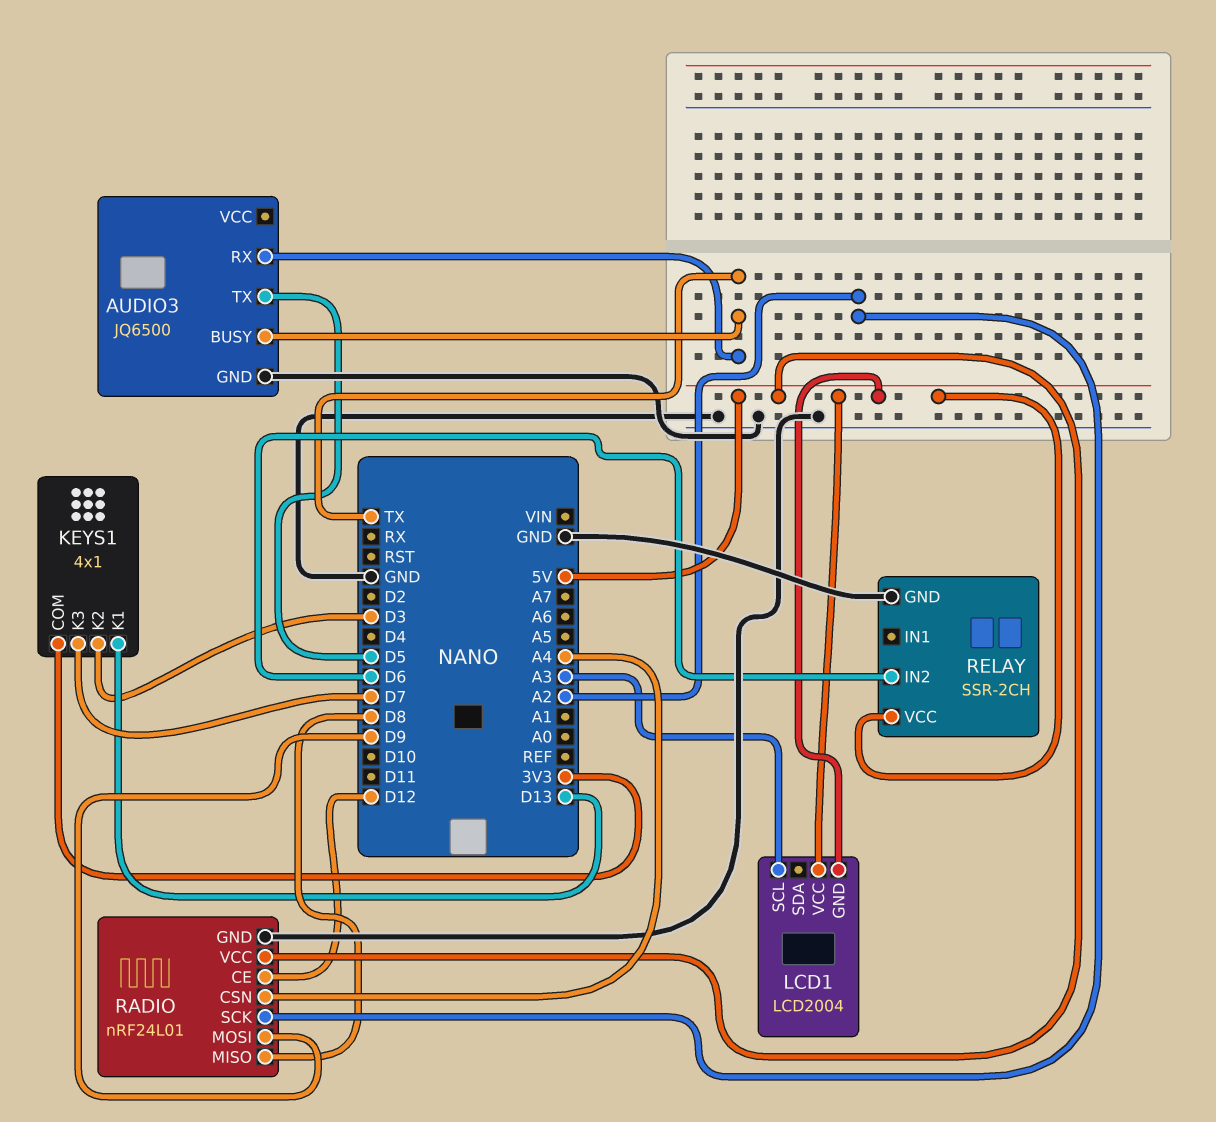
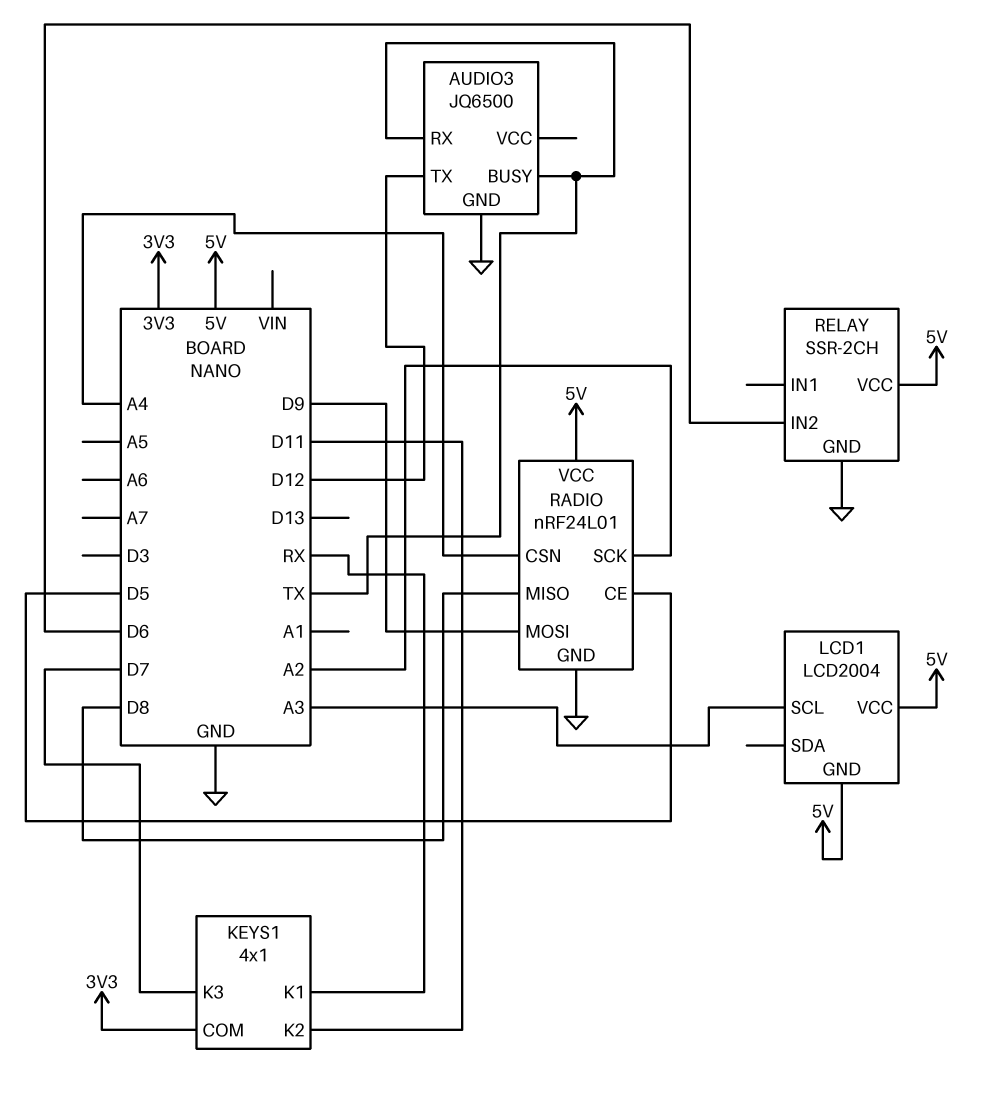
AUDIO3 pin TX: D5 -> D12
KEYS1 pin K1: D13 -> RX
KEYS1 pin K2: D3 -> D11
RADIO pin CE: D12 -> D5

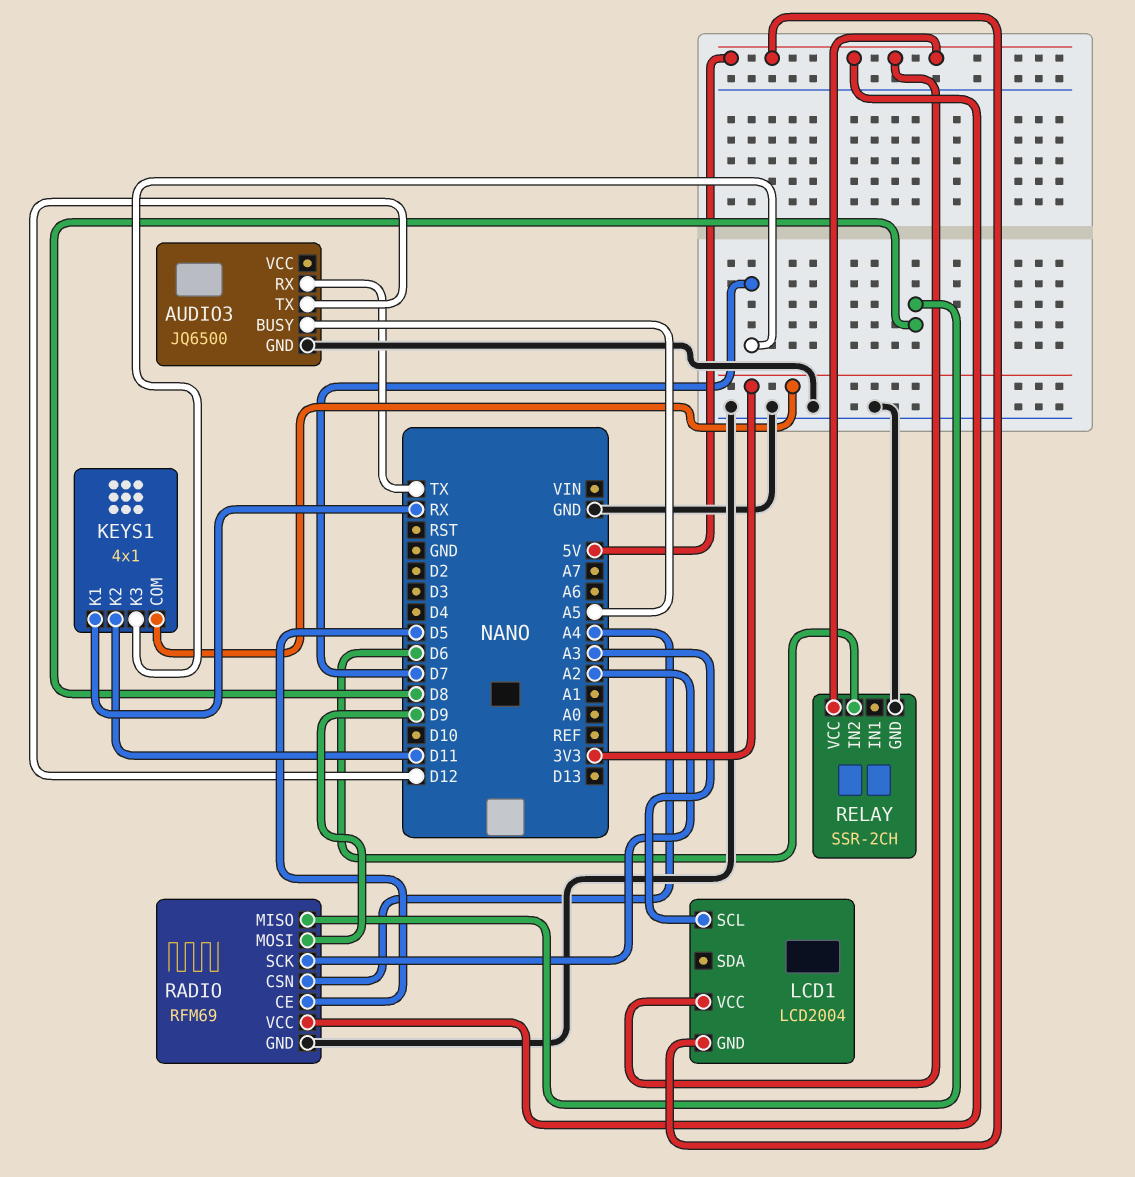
AUDIO3 pin BUSY: TX -> A5
RADIO: nRF24L01 -> RFM69

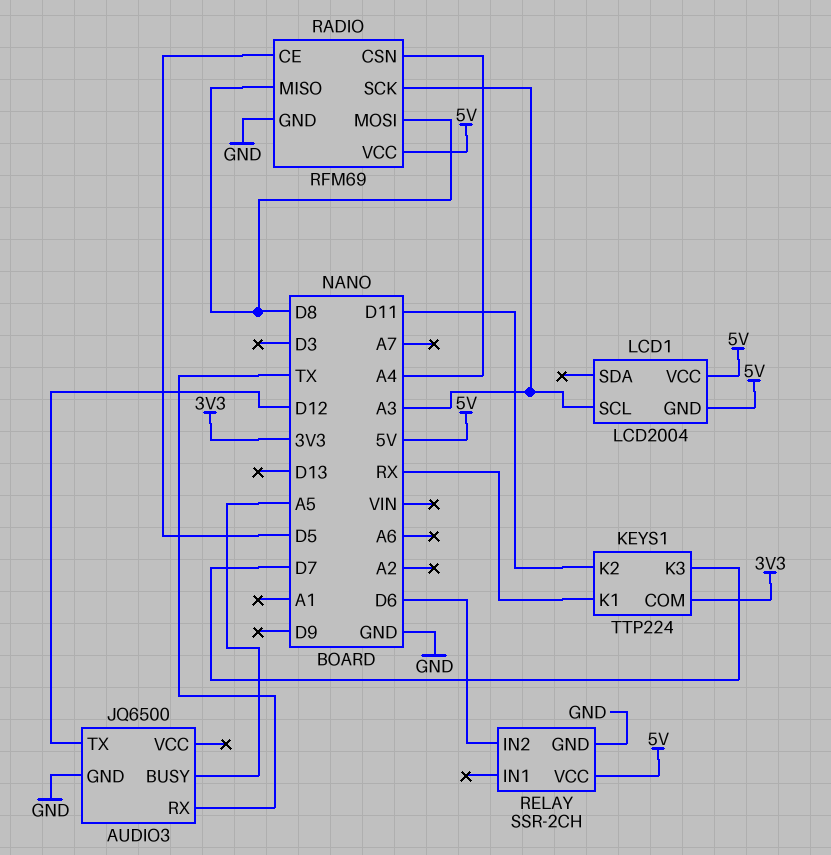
KEYS1: 4x1 -> TTP224
RADIO pin MOSI: D9 -> D8
RADIO pin SCK: A2 -> A3

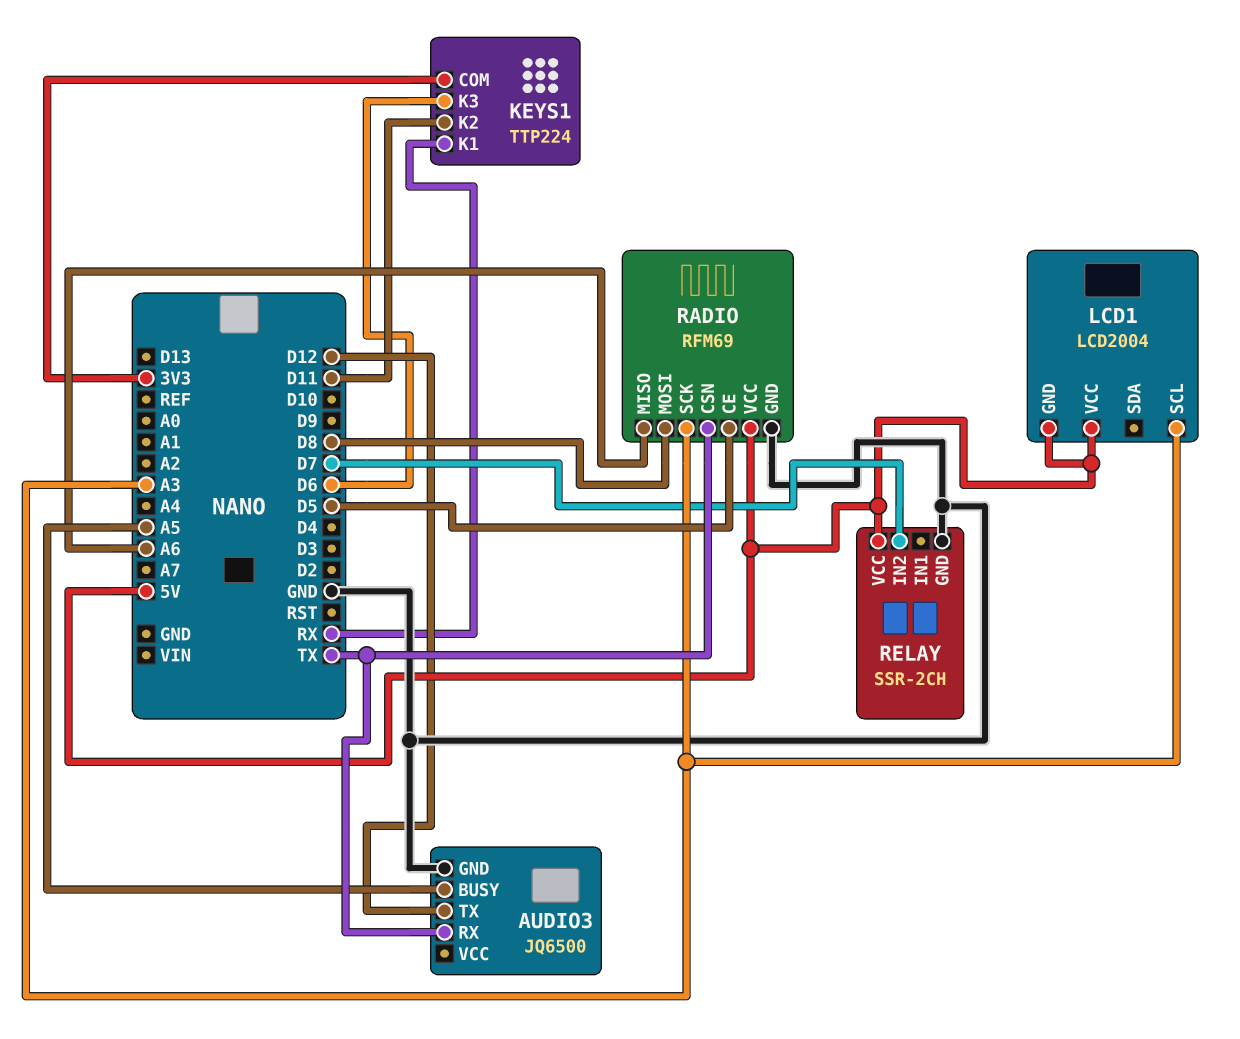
KEYS1 pin K3: D7 -> D6
RADIO pin CSN: A4 -> TX
RADIO pin MISO: D8 -> A6
RELAY pin IN2: D6 -> D7

